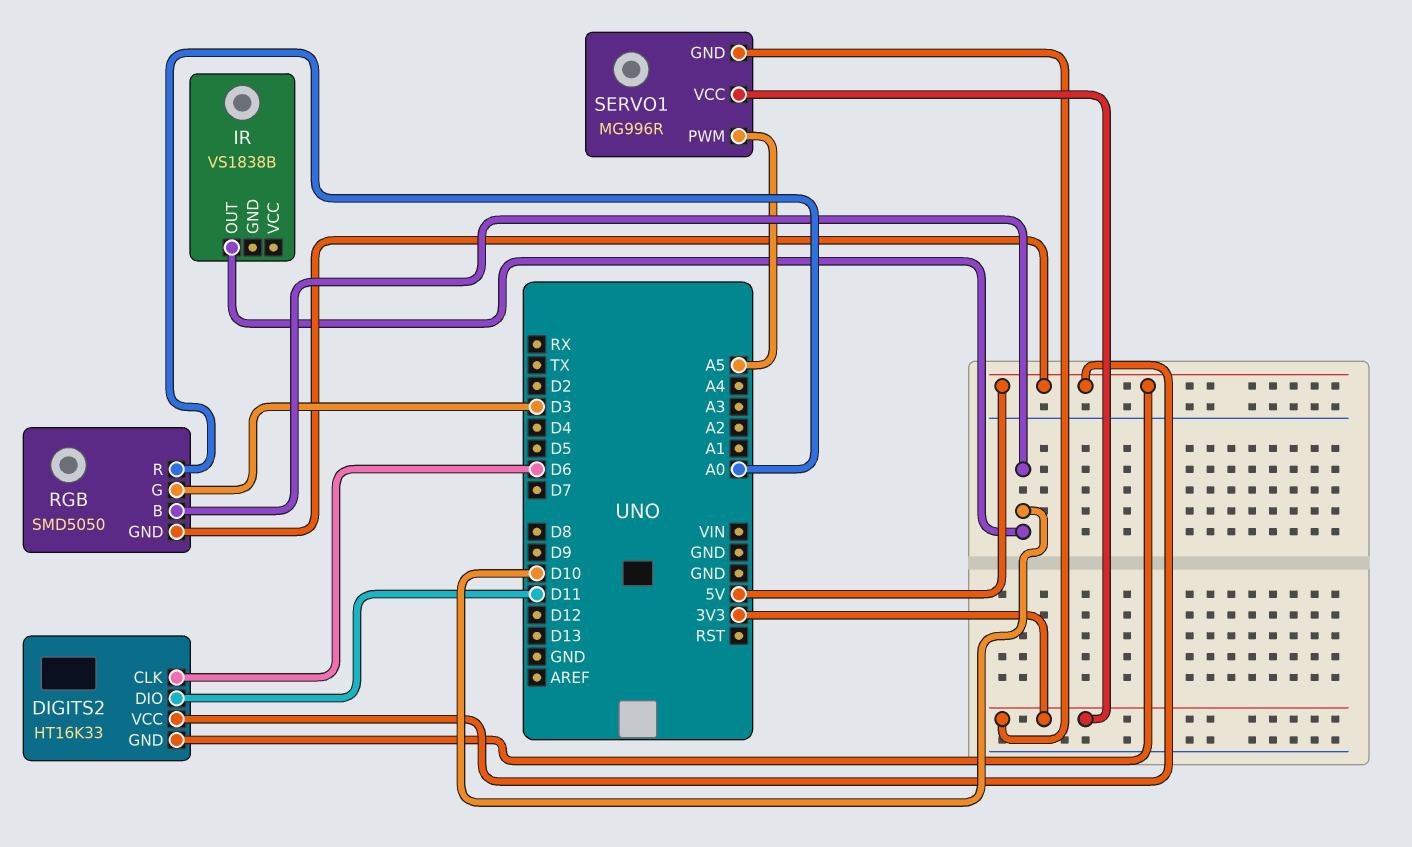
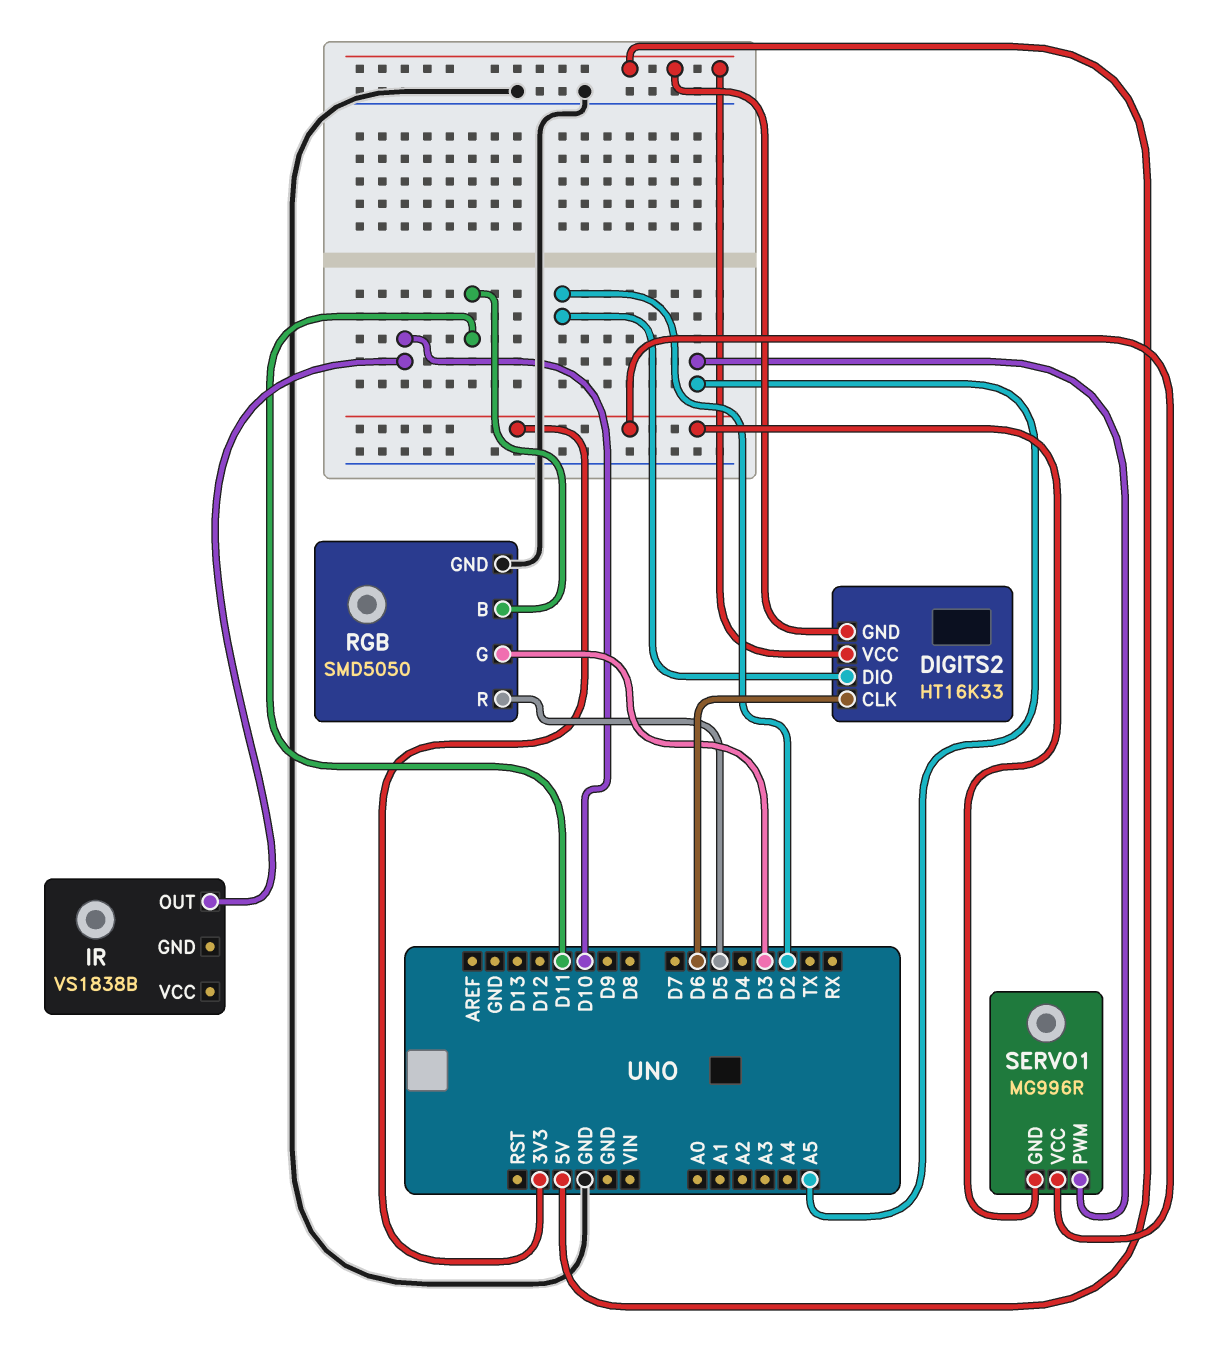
DIGITS2 pin DIO: D11 -> D2
RGB pin B: D10 -> D11
RGB pin GND: 5V -> GND
RGB pin R: A0 -> D5

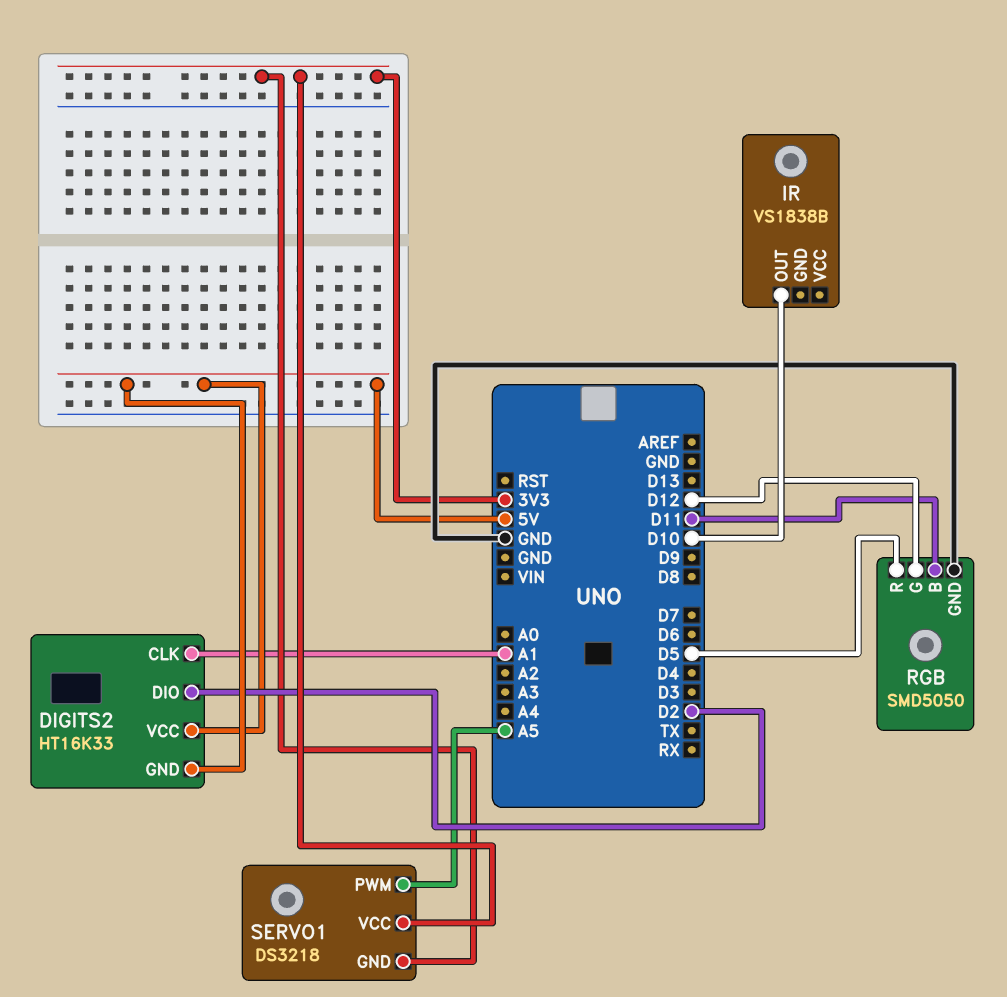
DIGITS2 pin CLK: D6 -> A1
RGB pin G: D3 -> D12
SERVO1: MG996R -> DS3218

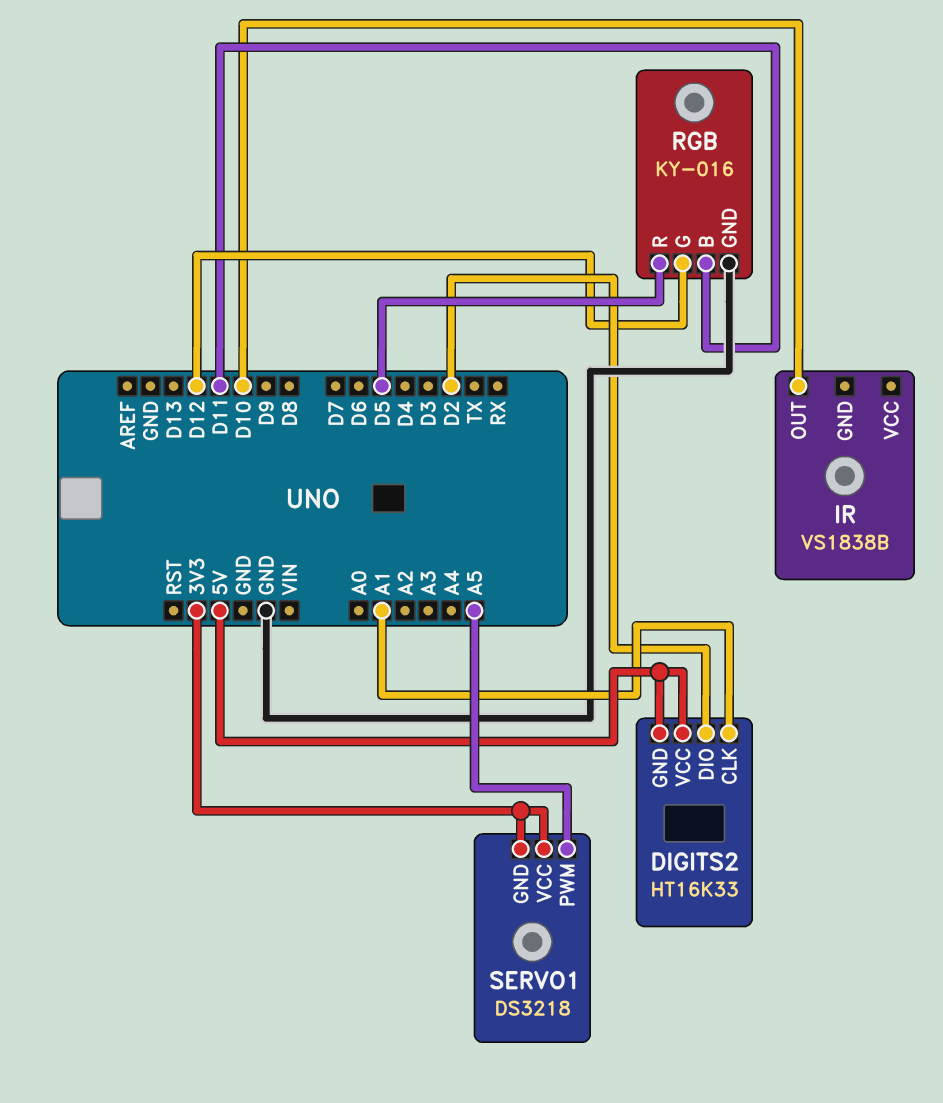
RGB: SMD5050 -> KY-016

